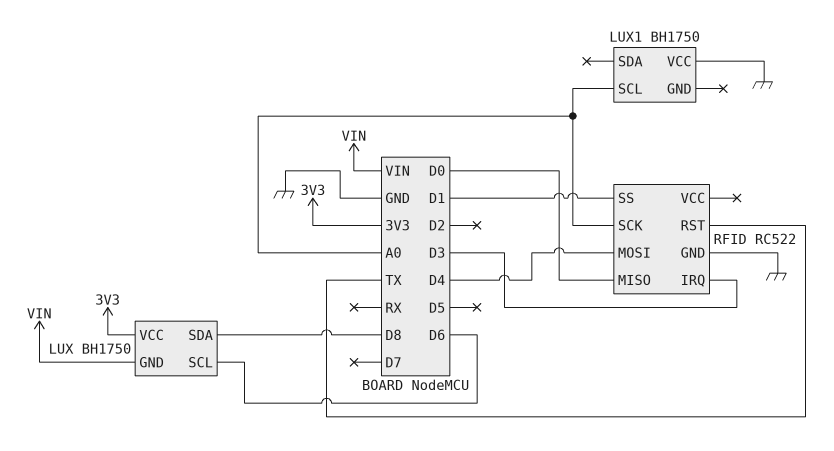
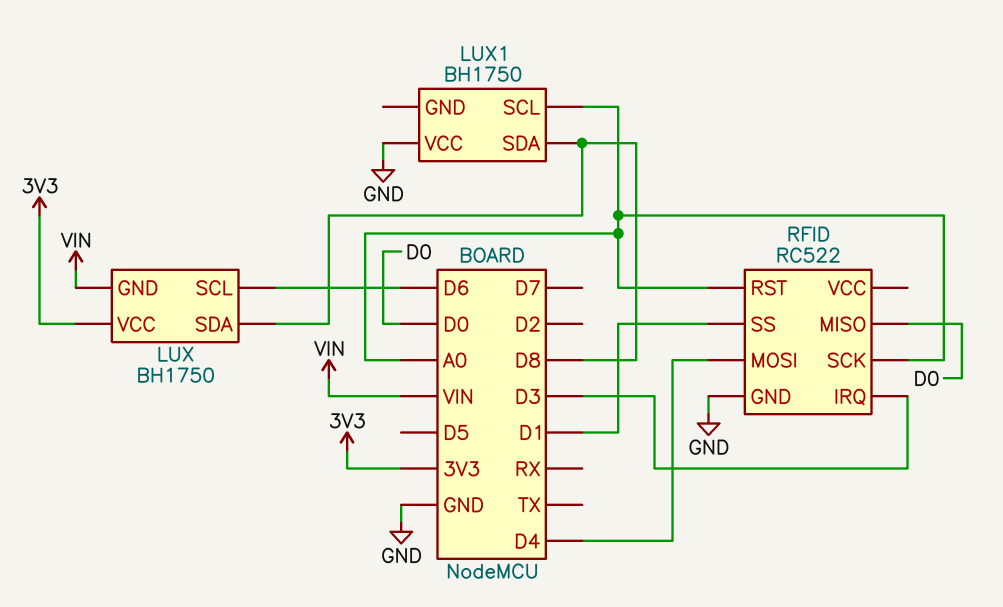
LUX1 pin SDA: none -> D8
RFID pin RST: TX -> A0

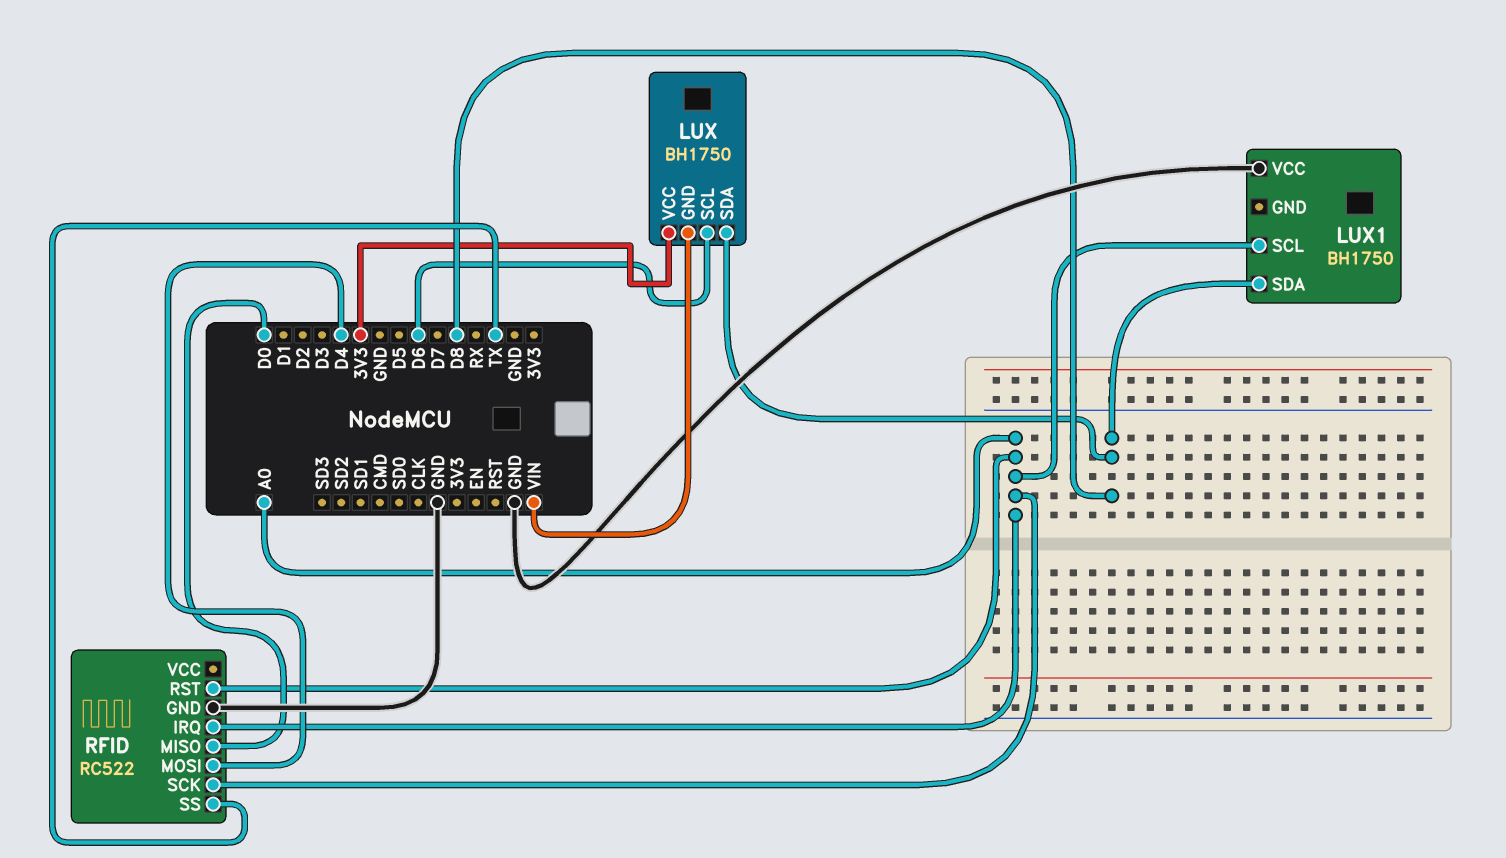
RFID pin IRQ: D3 -> A0
RFID pin SS: D1 -> TX

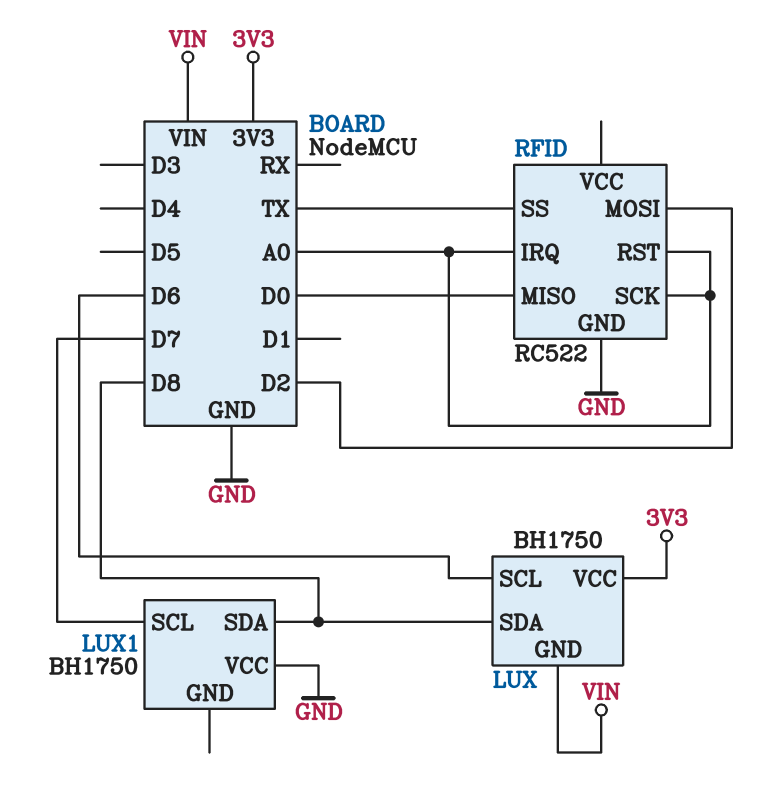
LUX1 pin SCL: A0 -> D7
RFID pin MOSI: D4 -> D2

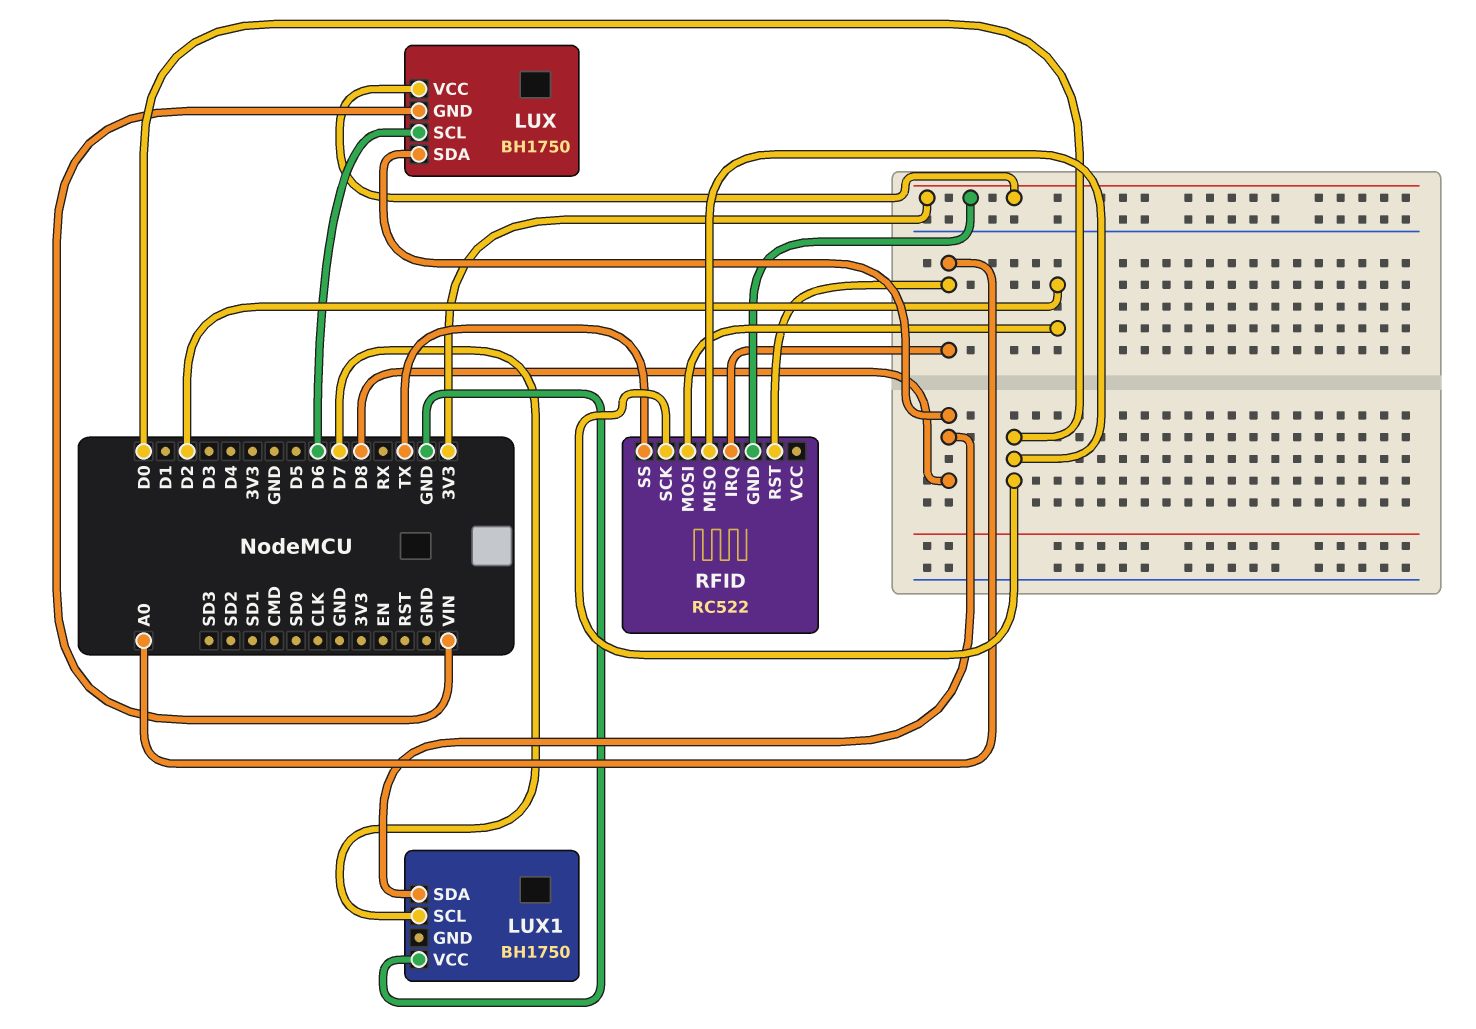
RFID pin GND: GND -> 3V3
RFID pin SCK: A0 -> D0

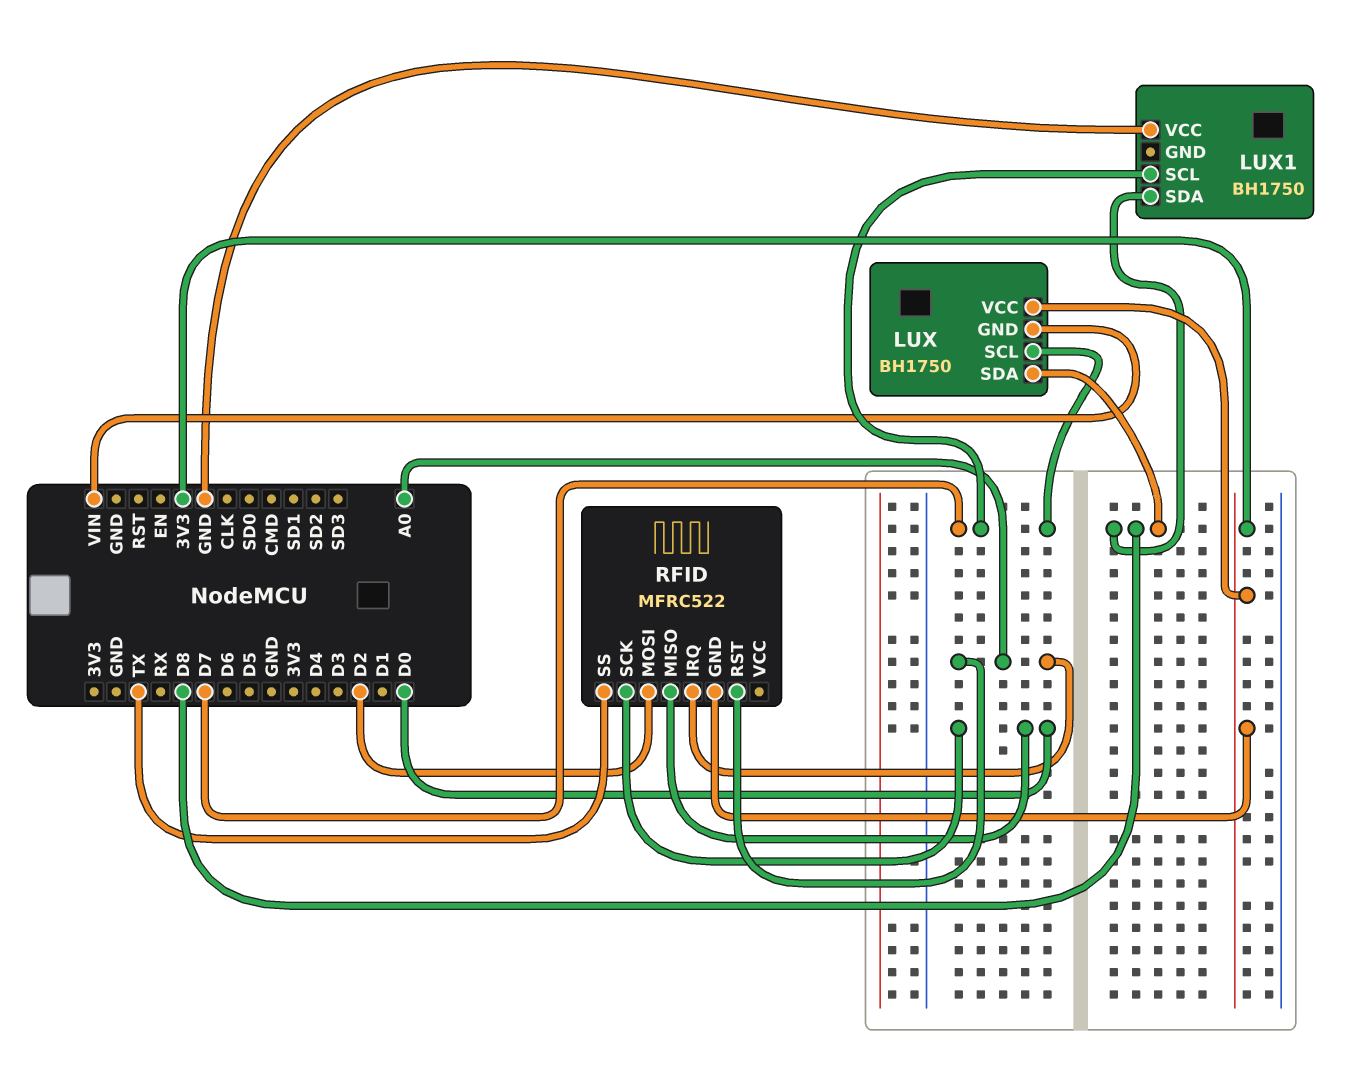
LUX pin SCL: D6 -> D7
RFID: RC522 -> MFRC522

